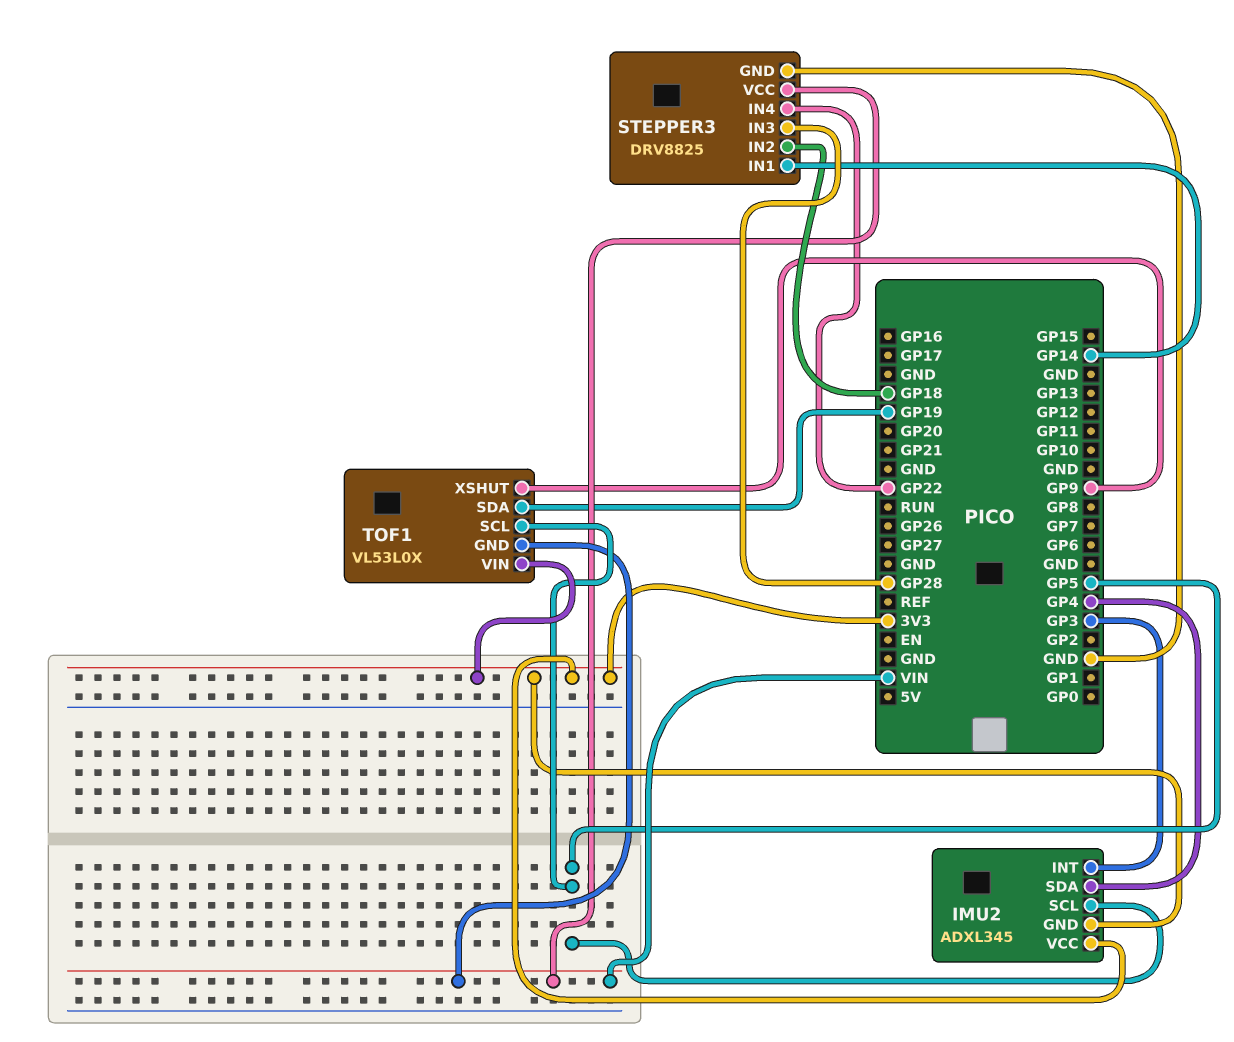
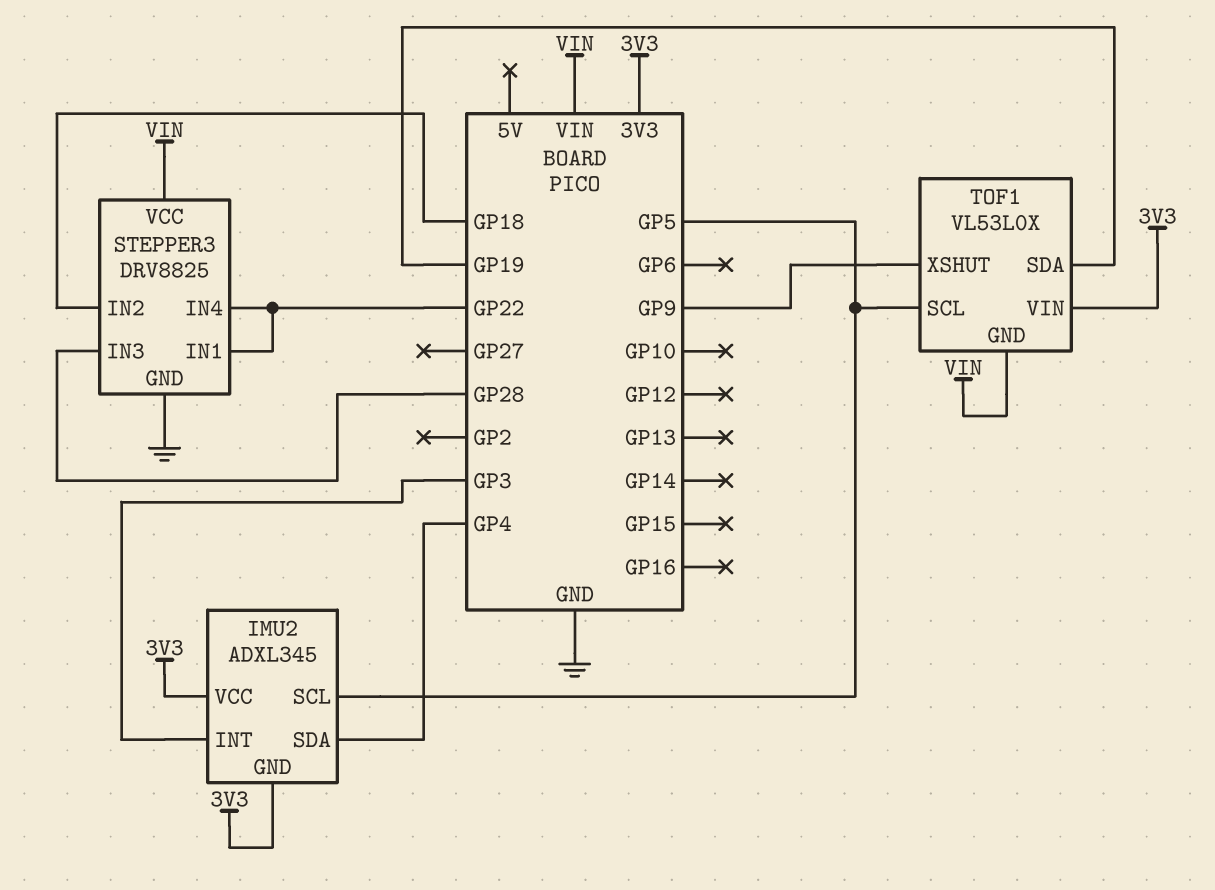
STEPPER3 pin IN1: GP14 -> GP22

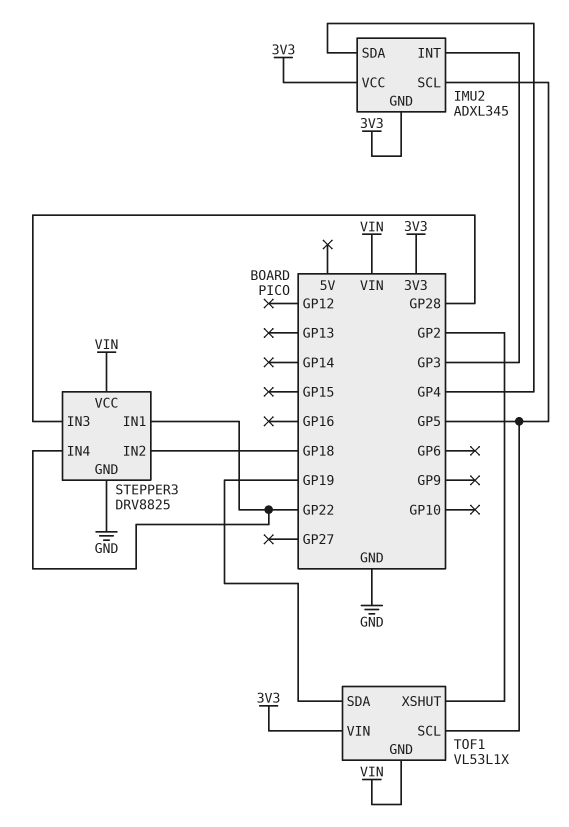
TOF1: VL53L0X -> VL53L1X
TOF1 pin XSHUT: GP9 -> GP2

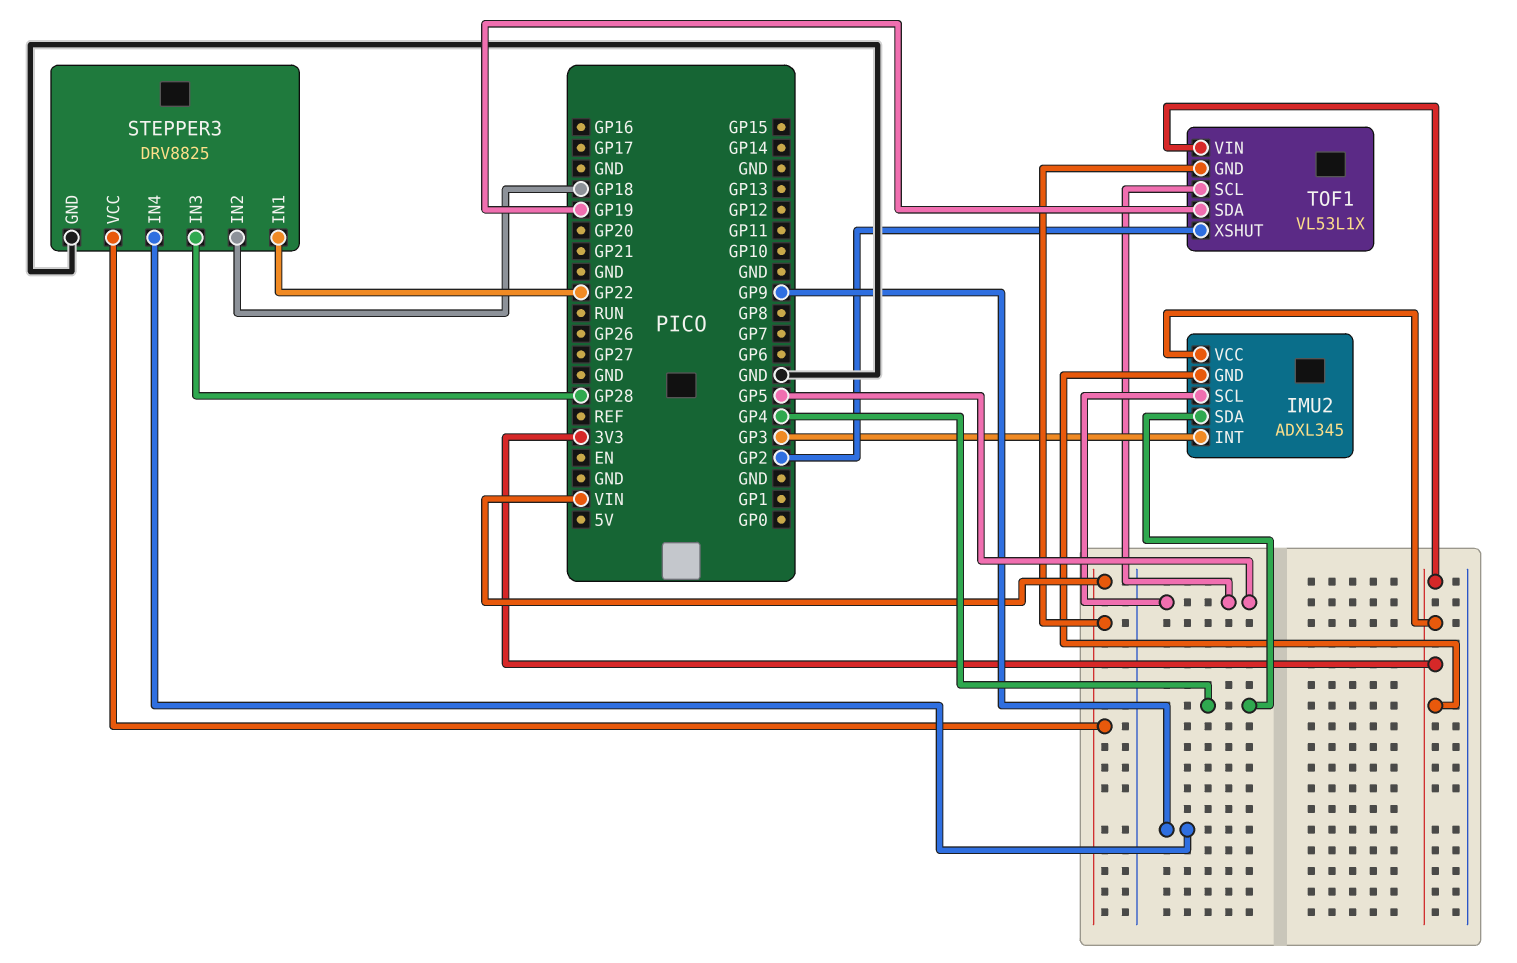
STEPPER3 pin IN4: GP22 -> GP9

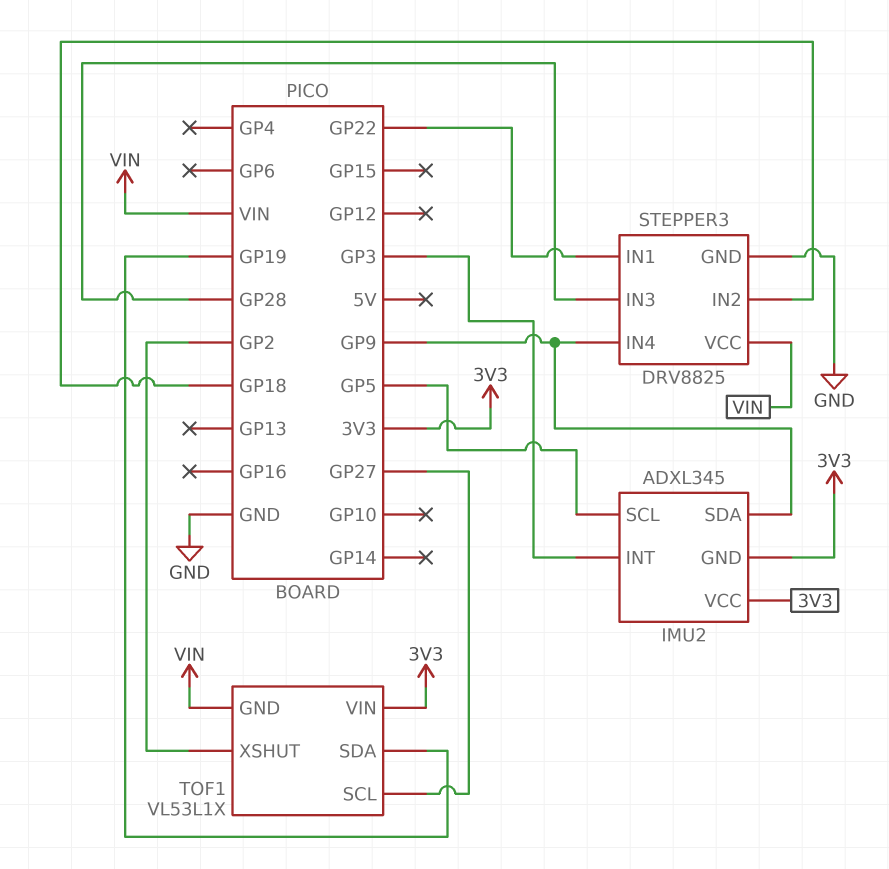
IMU2 pin SDA: GP4 -> GP9
TOF1 pin SCL: GP5 -> GP27

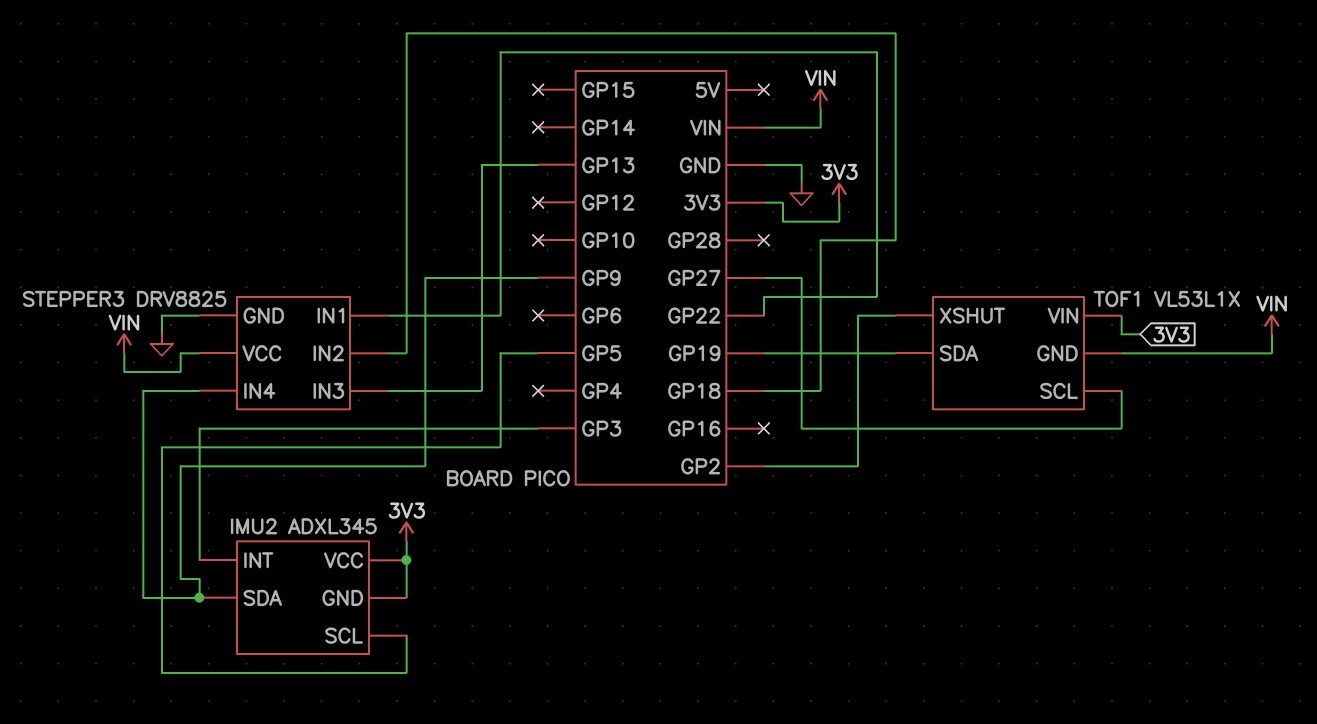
STEPPER3 pin IN3: GP28 -> GP13

